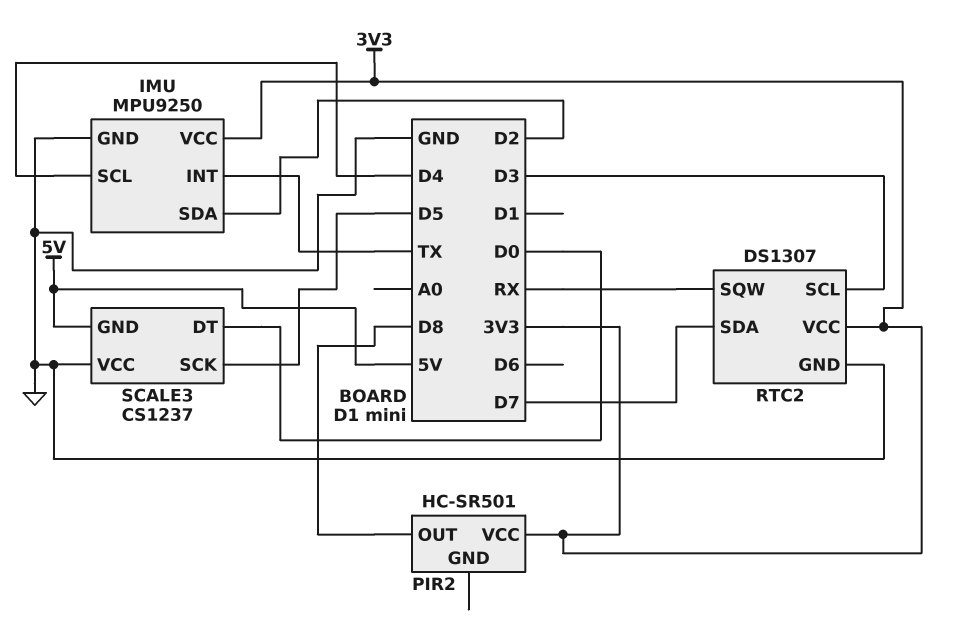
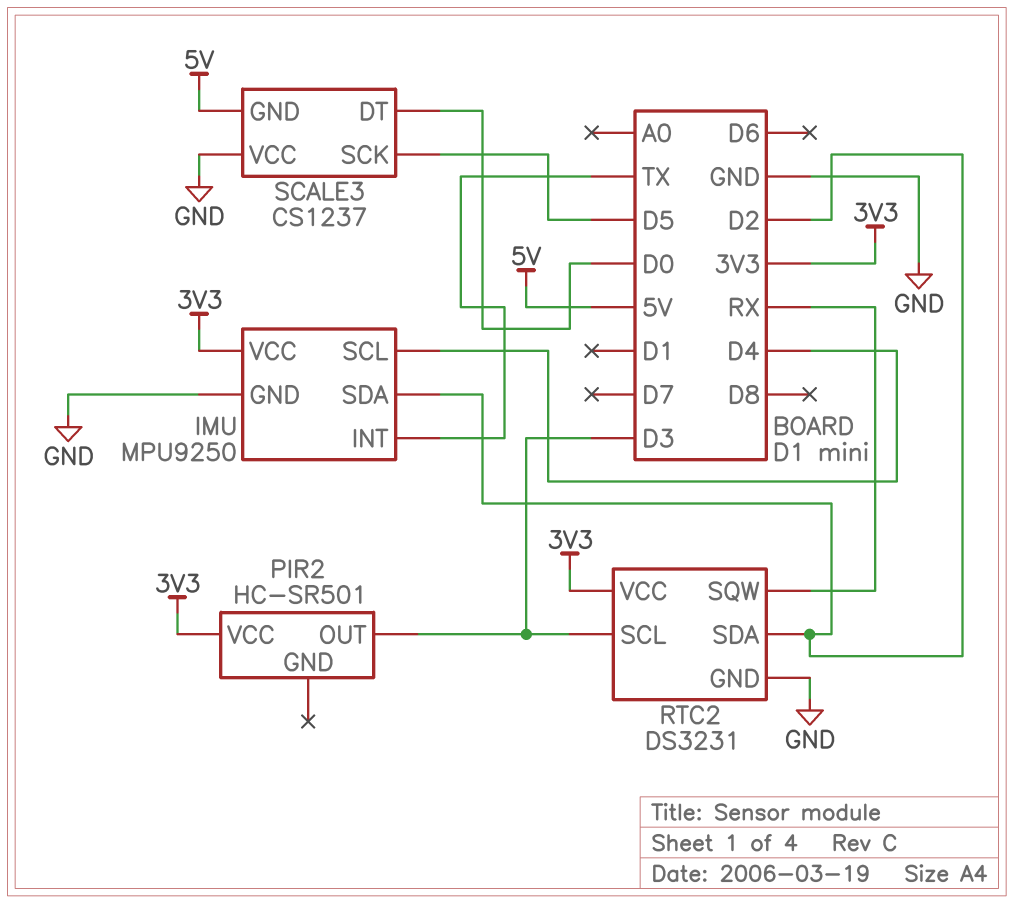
PIR2 pin OUT: D8 -> D3
RTC2: DS1307 -> DS3231
RTC2 pin SDA: D7 -> D2

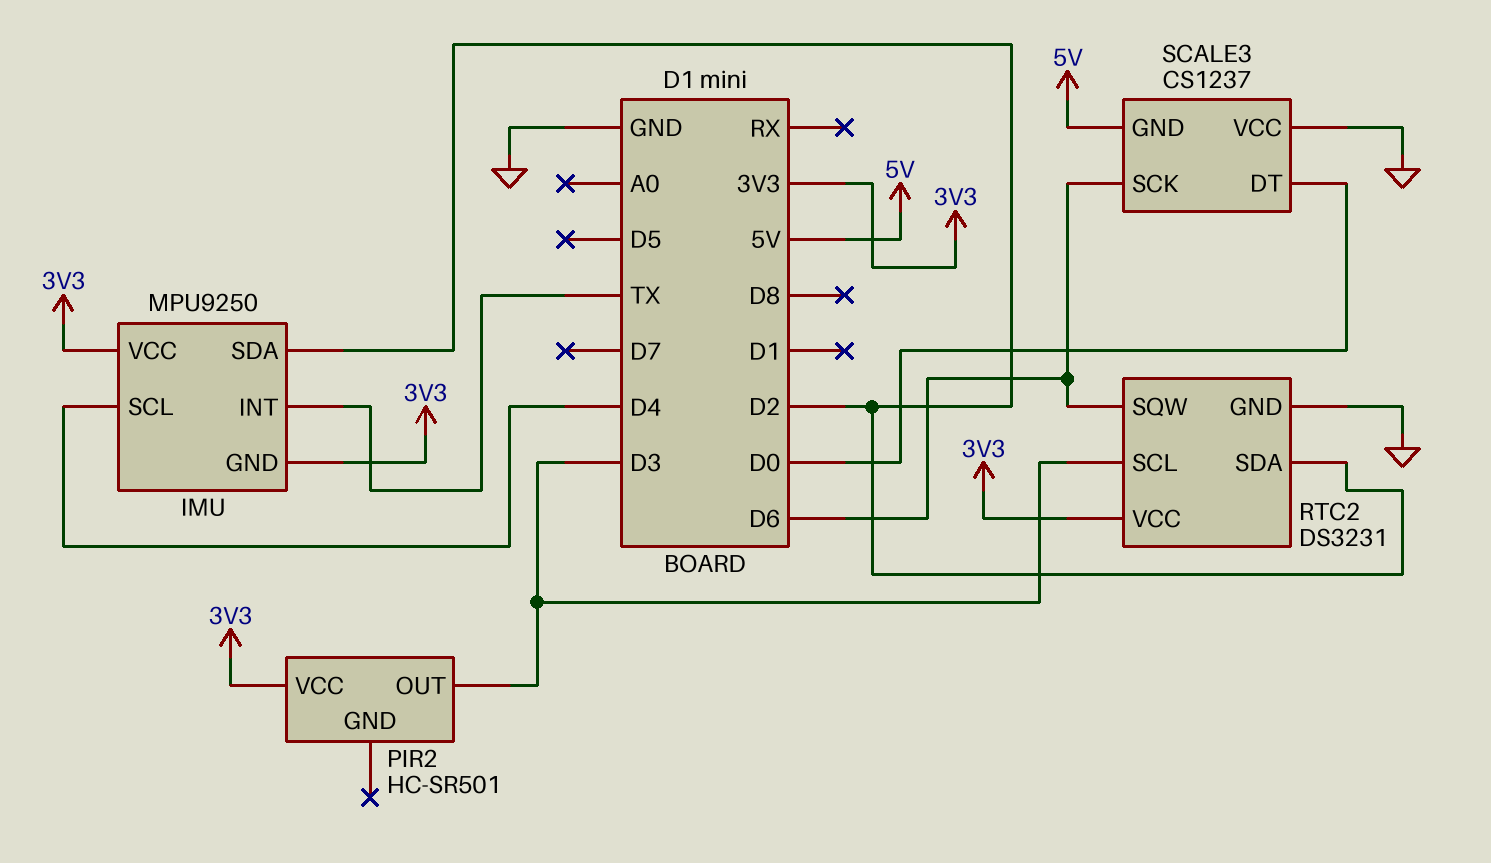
IMU pin GND: GND -> 3V3
RTC2 pin SQW: RX -> D6
SCALE3 pin SCK: D5 -> D6

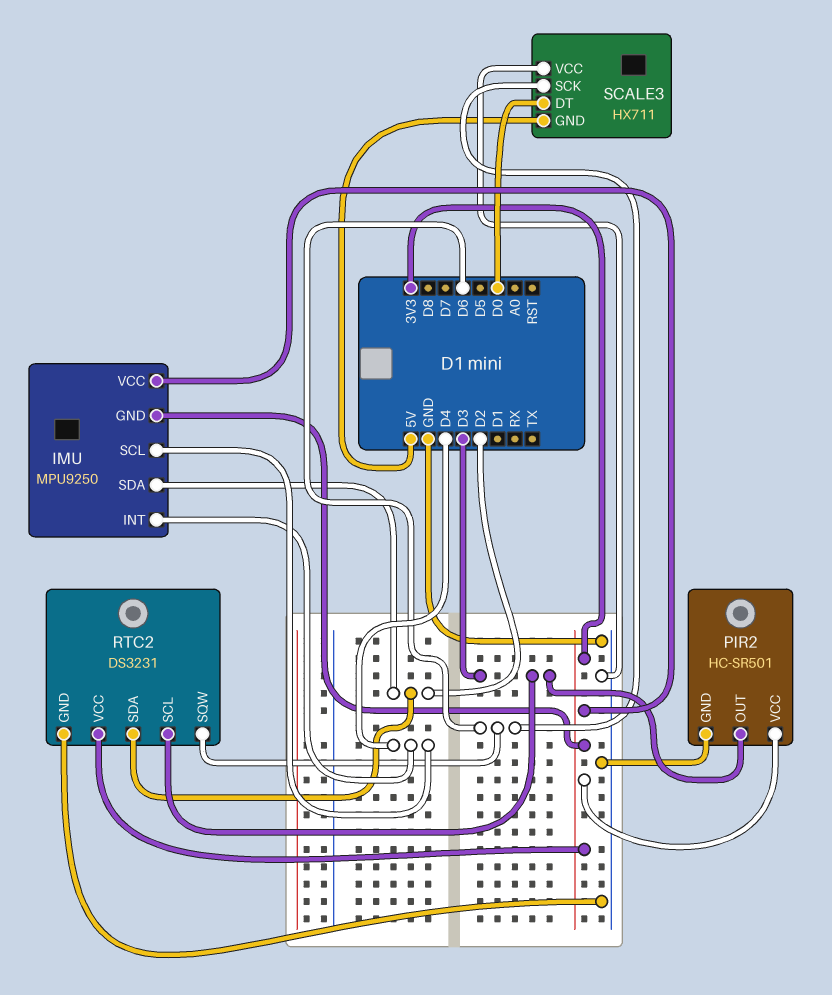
IMU pin INT: TX -> D4
PIR2 pin GND: none -> GND
SCALE3: CS1237 -> HX711

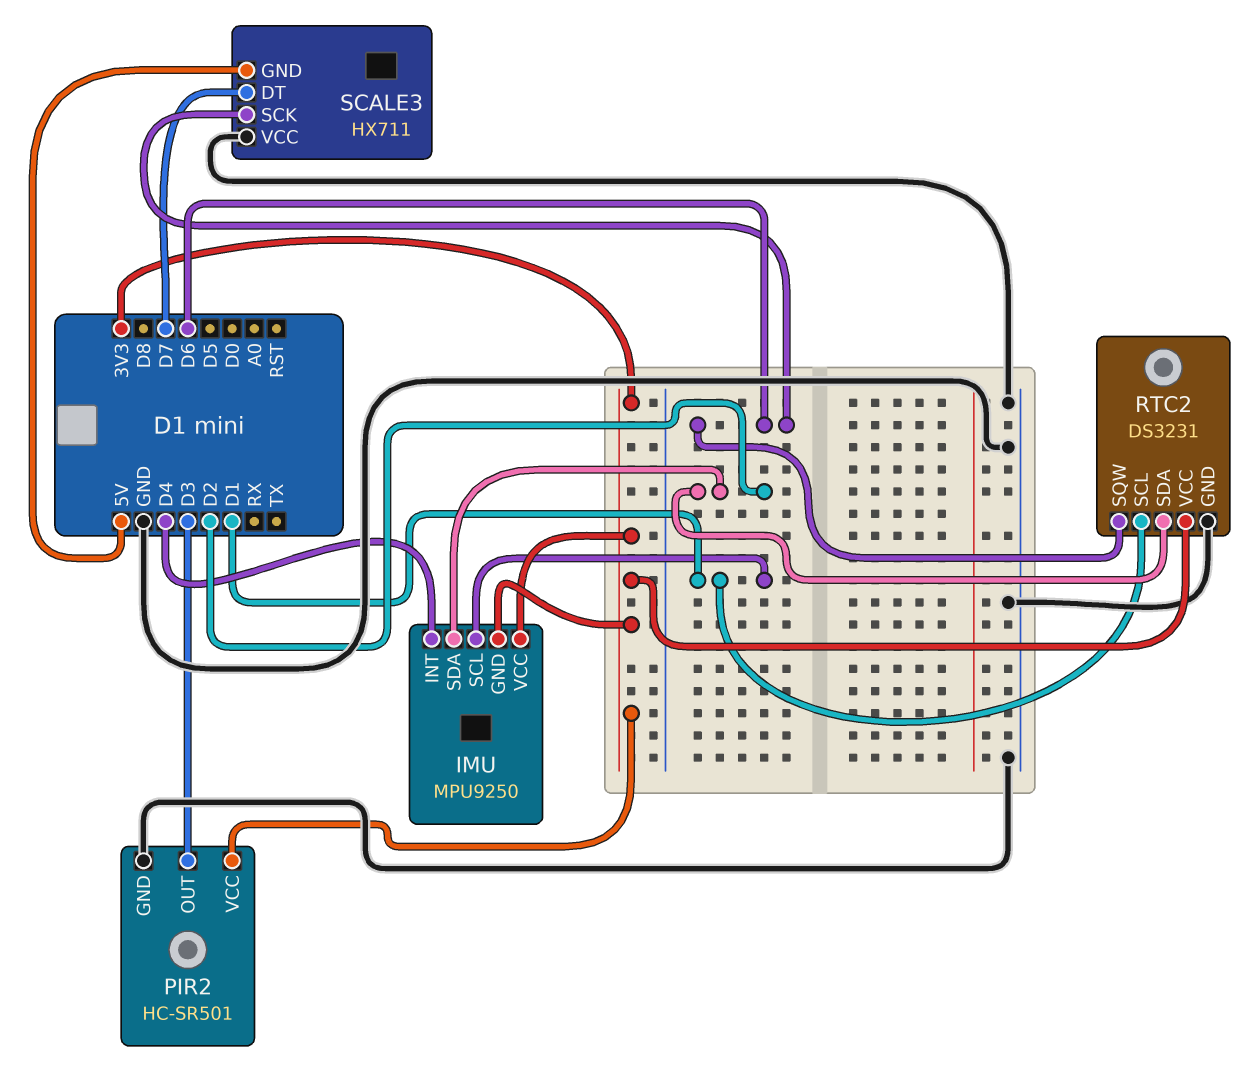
IMU pin SCL: D4 -> D1
RTC2 pin SCL: D3 -> D1
SCALE3 pin DT: D0 -> D7

